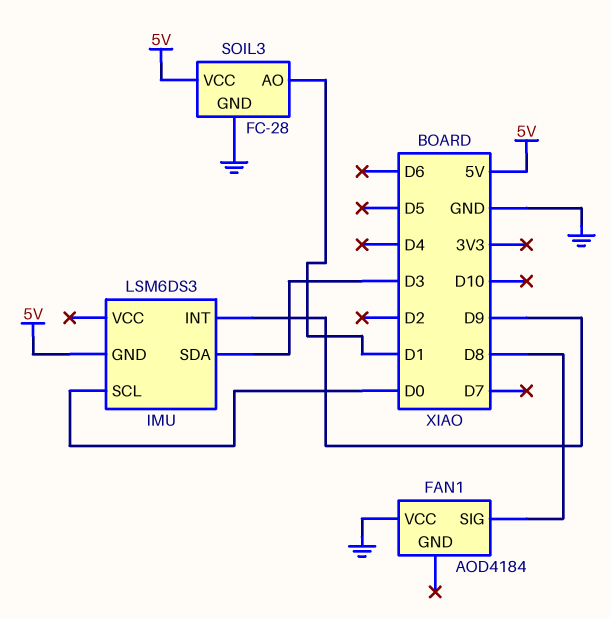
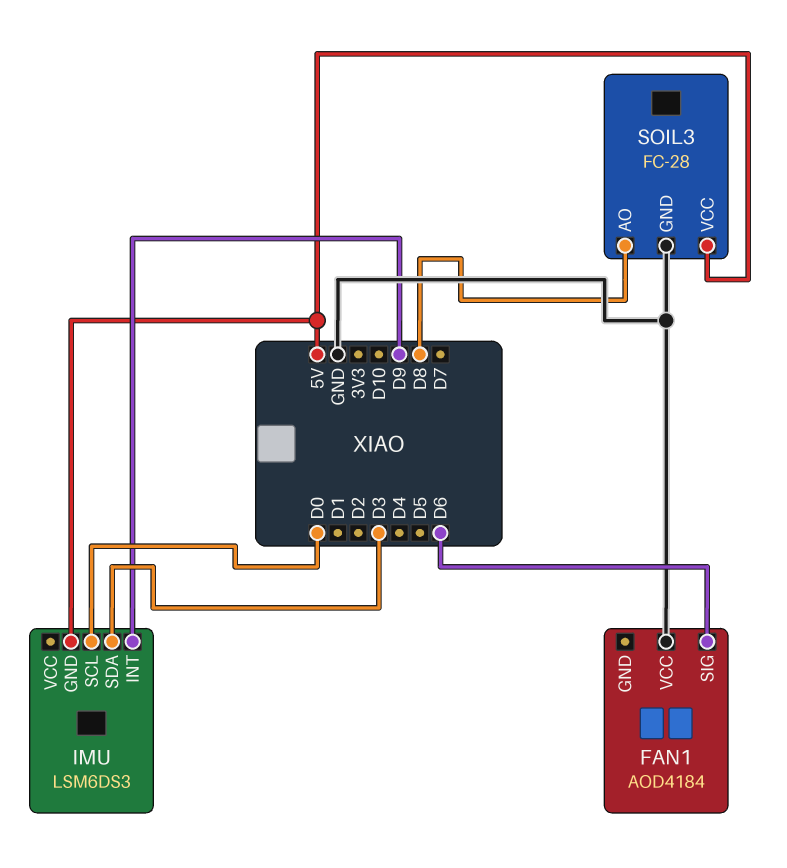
FAN1 pin SIG: D8 -> D6
SOIL3 pin AO: D1 -> D8

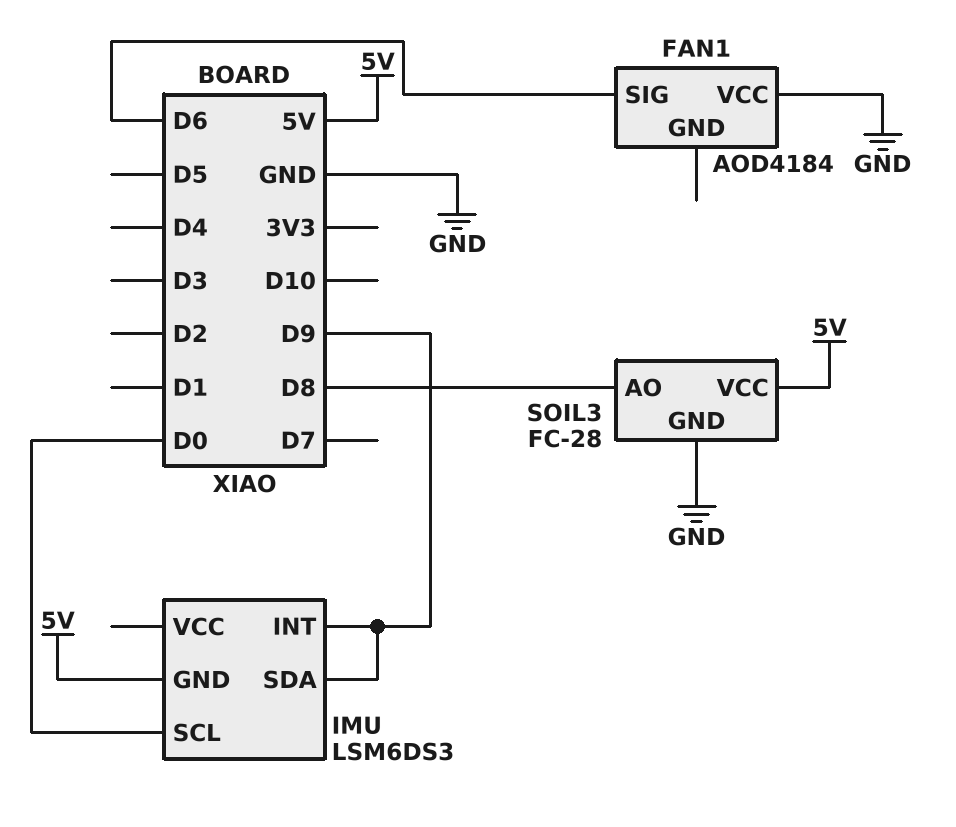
IMU pin SDA: D3 -> D9

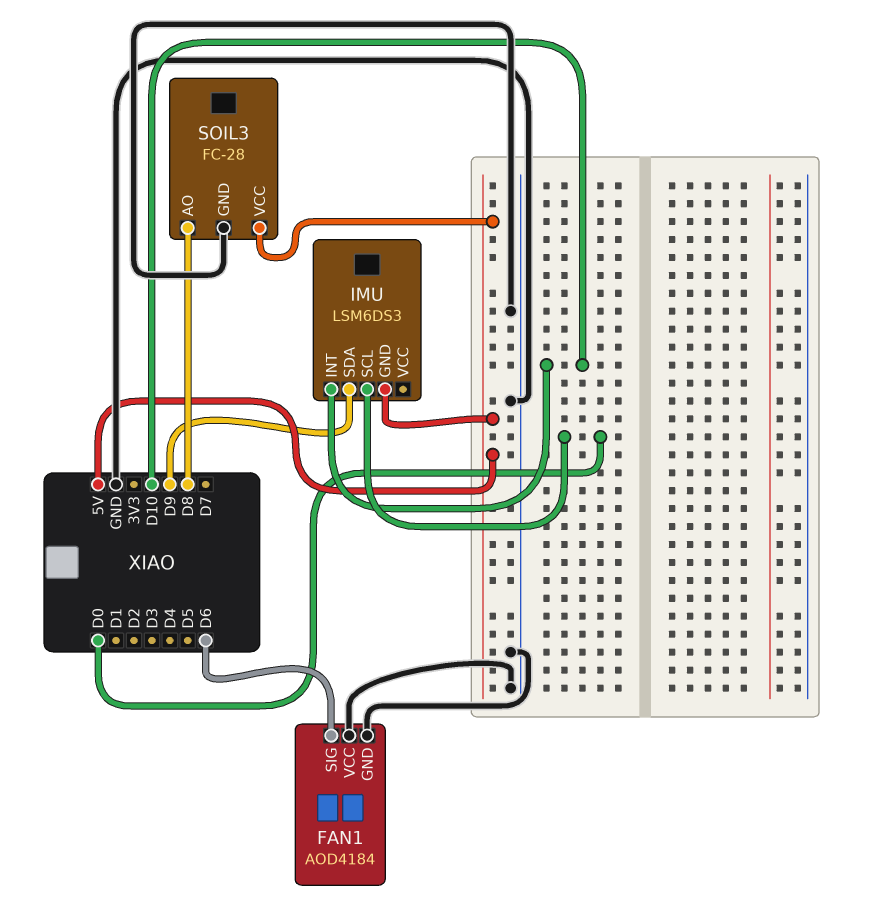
FAN1 pin GND: none -> GND
IMU pin INT: D9 -> D10

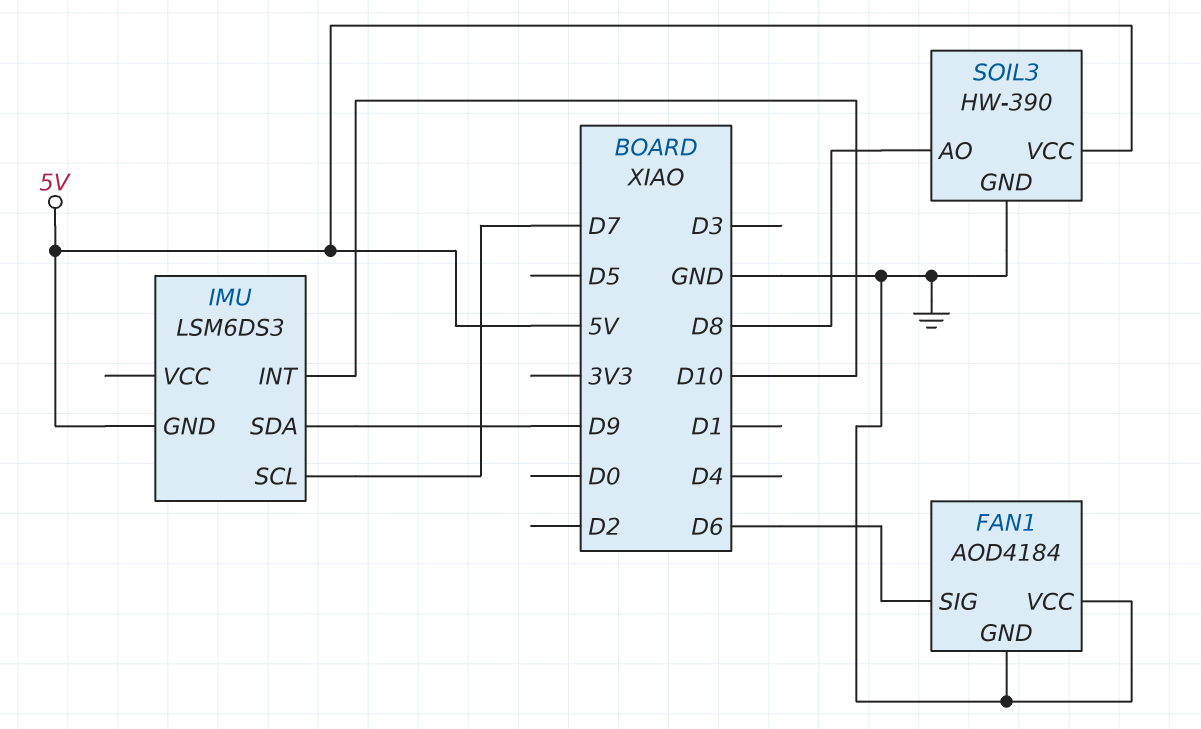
IMU pin SCL: D0 -> D7
SOIL3: FC-28 -> HW-390

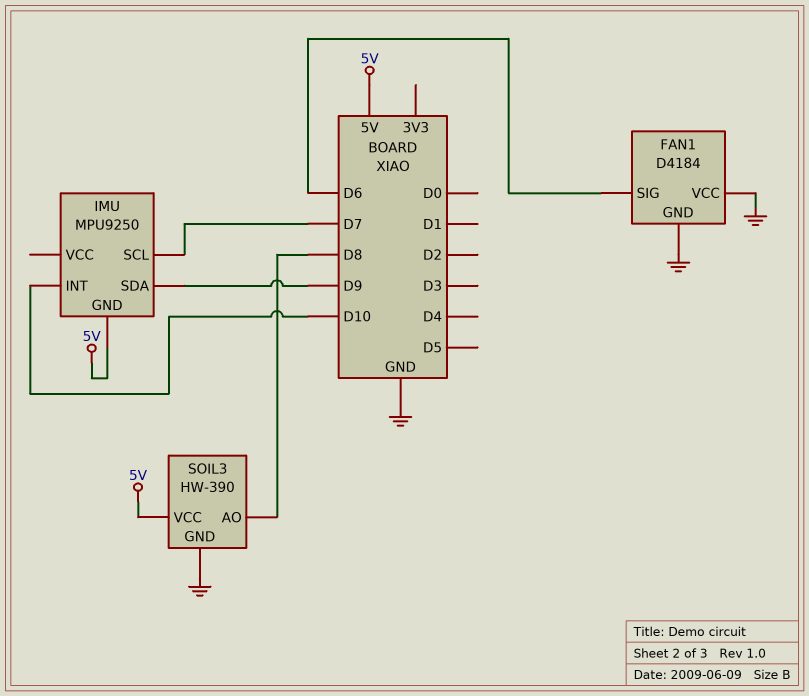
FAN1: AOD4184 -> D4184
IMU: LSM6DS3 -> MPU9250

